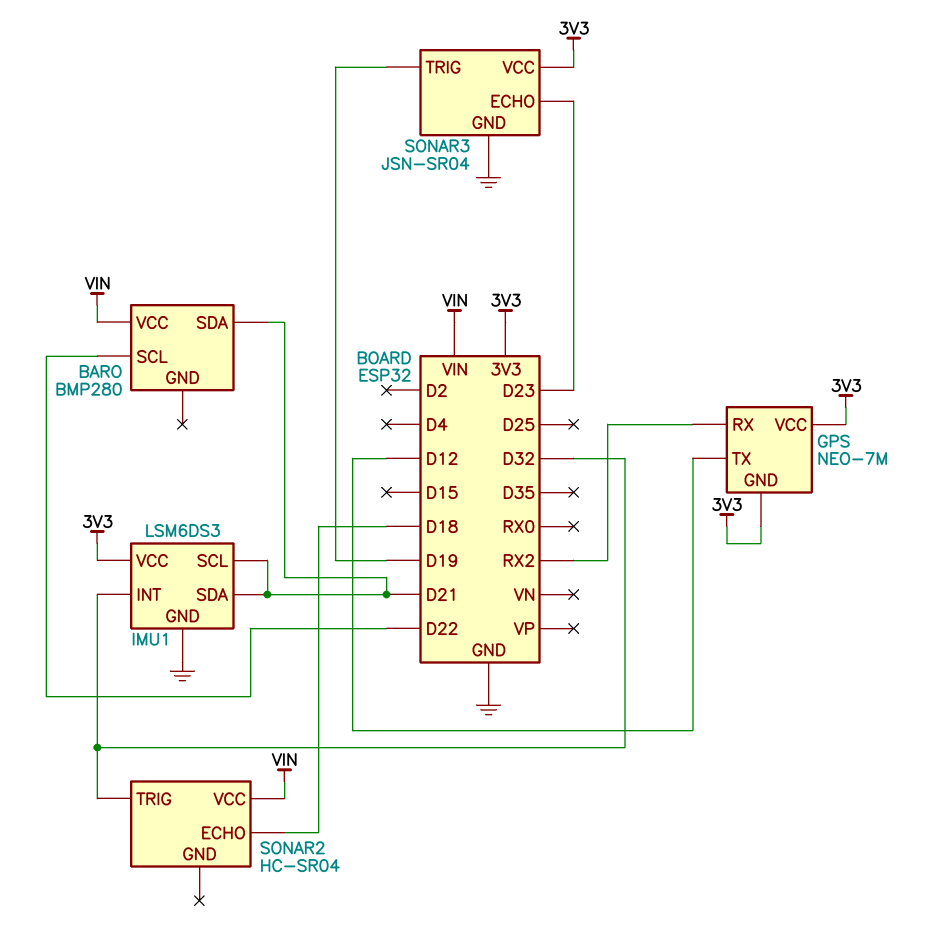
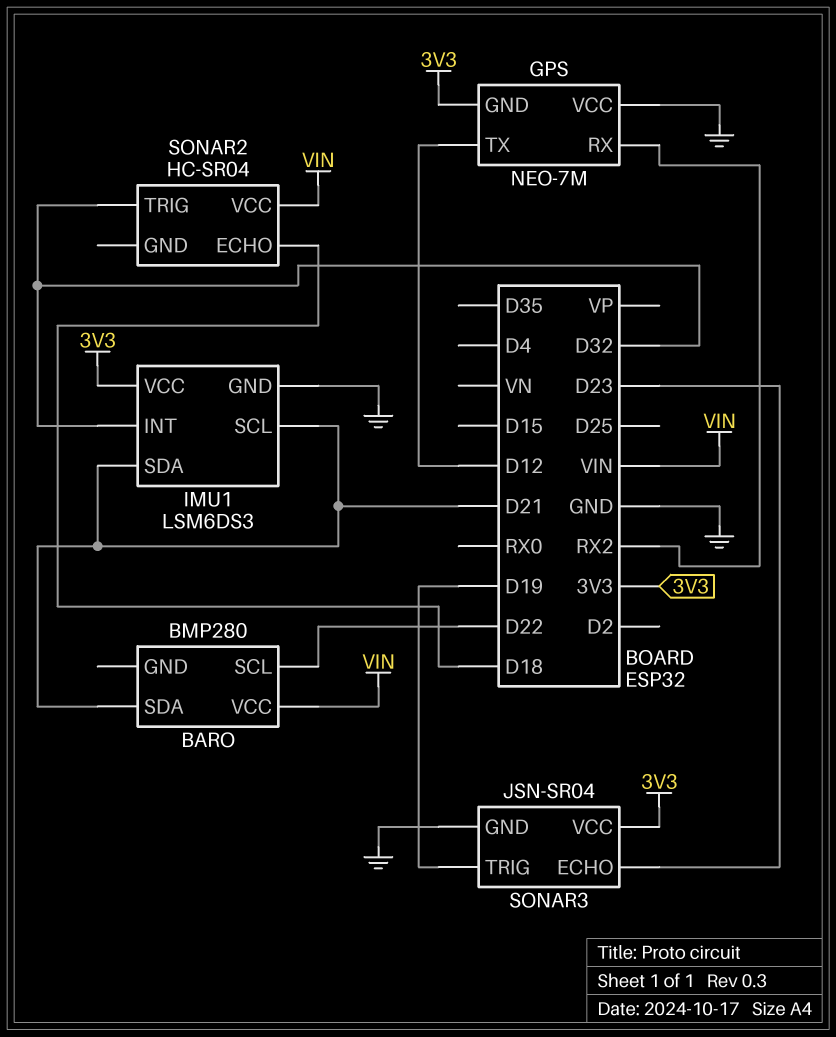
GPS pin VCC: 3V3 -> GND

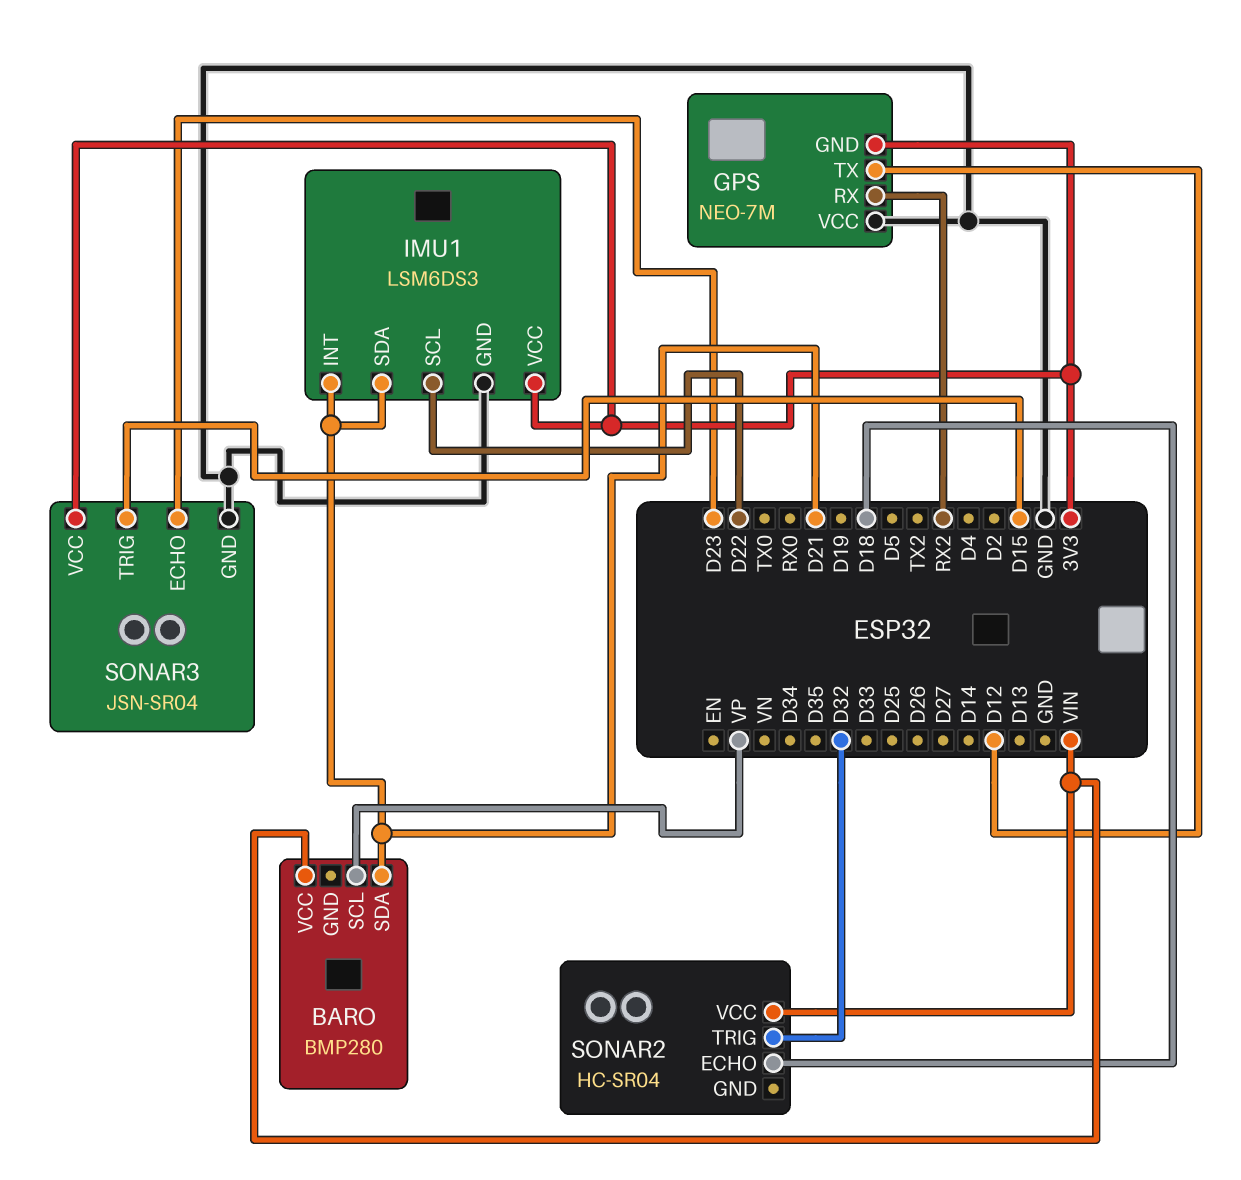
BARO pin SCL: D22 -> VP
IMU1 pin INT: D32 -> D21
IMU1 pin SCL: D21 -> D22
SONAR3 pin TRIG: D19 -> D15

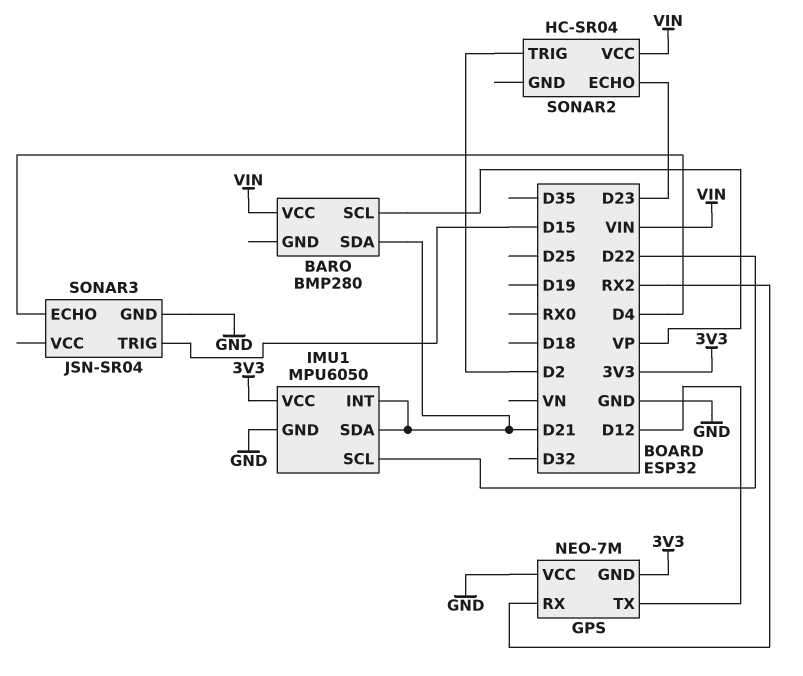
IMU1: LSM6DS3 -> MPU6050
SONAR2 pin ECHO: D18 -> D23
SONAR2 pin TRIG: D32 -> D2
SONAR3 pin ECHO: D23 -> D4
SONAR3 pin VCC: 3V3 -> none

